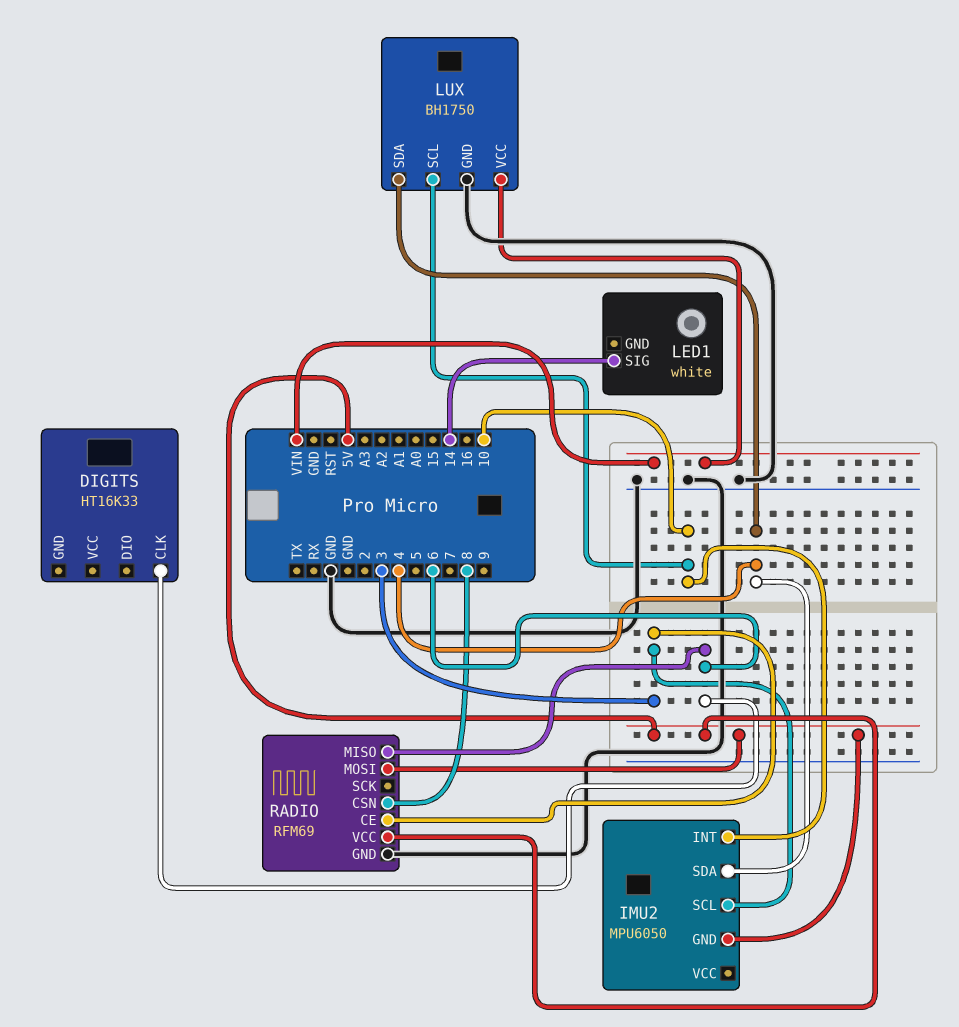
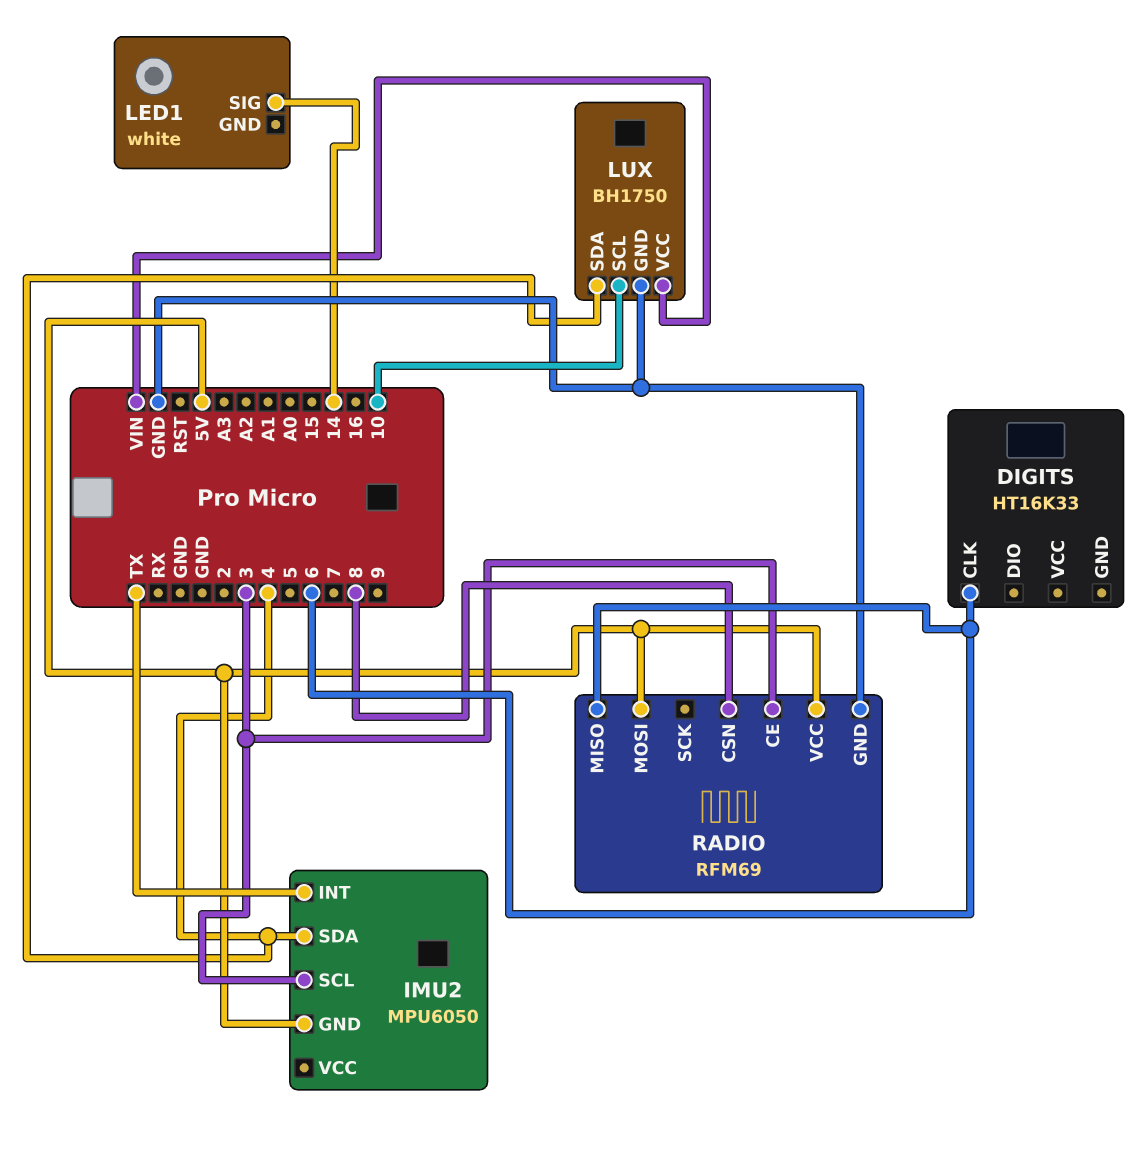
IMU2 pin INT: 10 -> TX

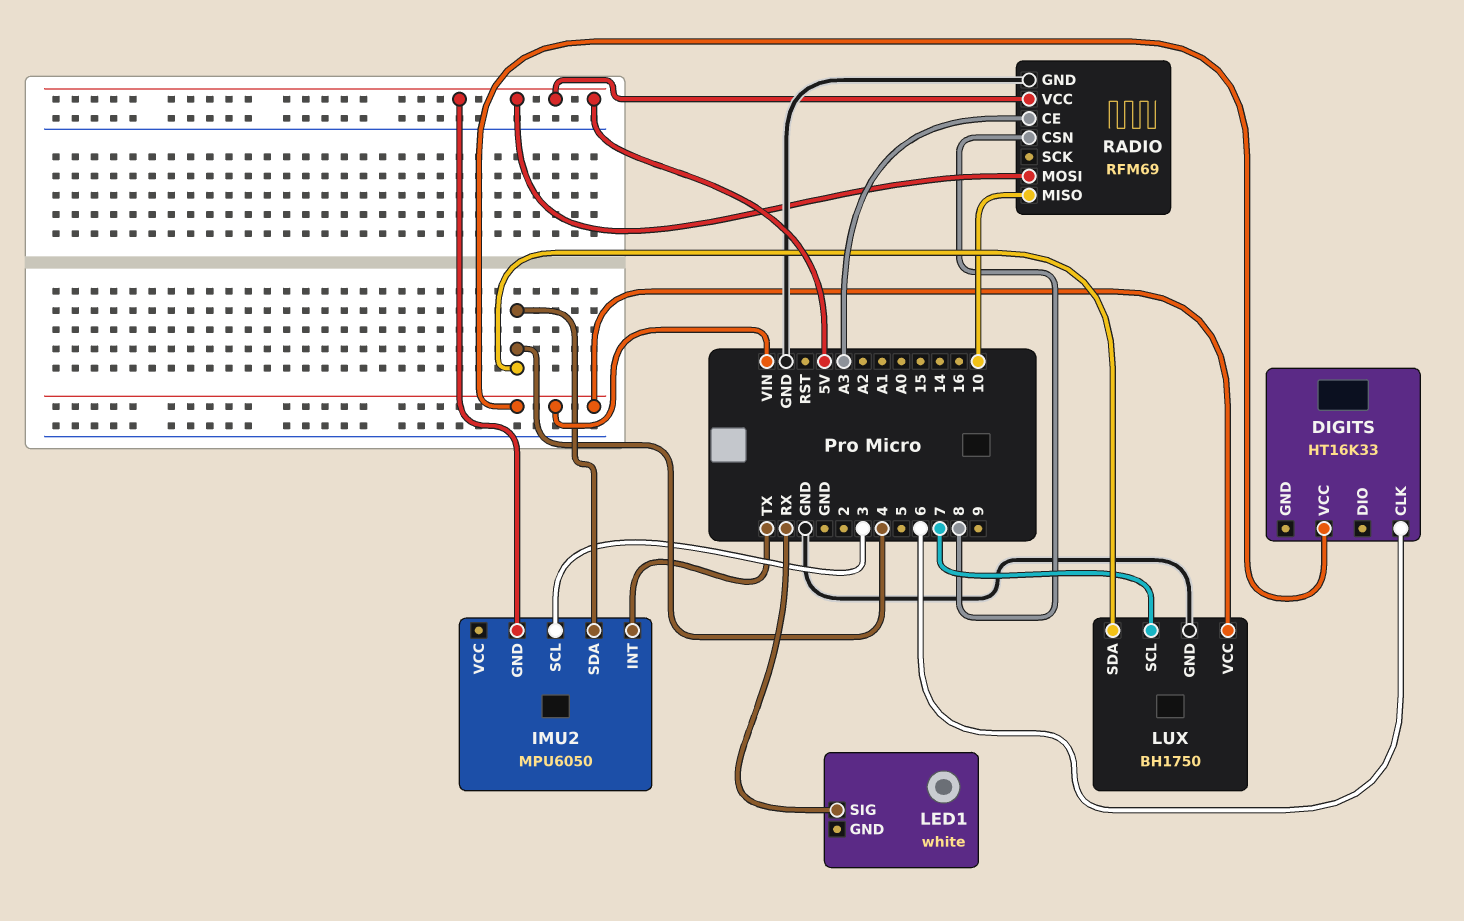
DIGITS pin VCC: none -> VIN
LED1 pin SIG: 14 -> RX
LUX pin SCL: 10 -> 7
RADIO pin CE: 3 -> A3
RADIO pin MISO: 6 -> 10

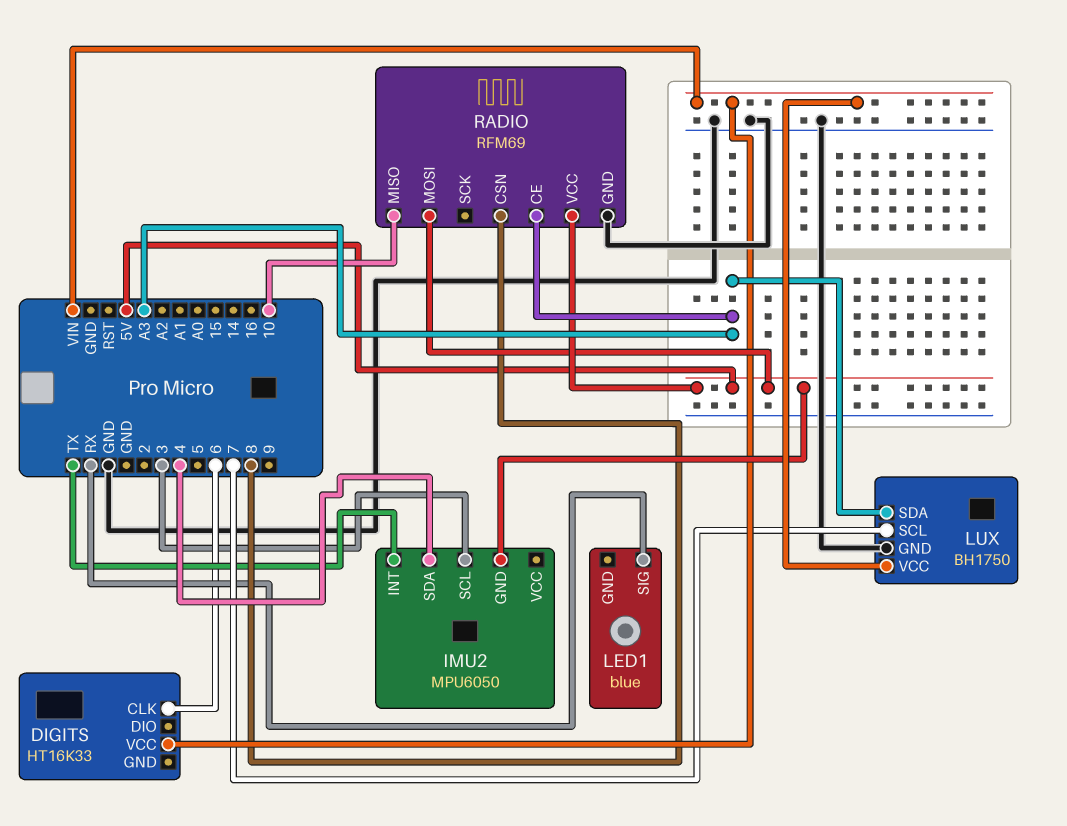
LED1: white -> blue
LUX pin SDA: 4 -> A3

